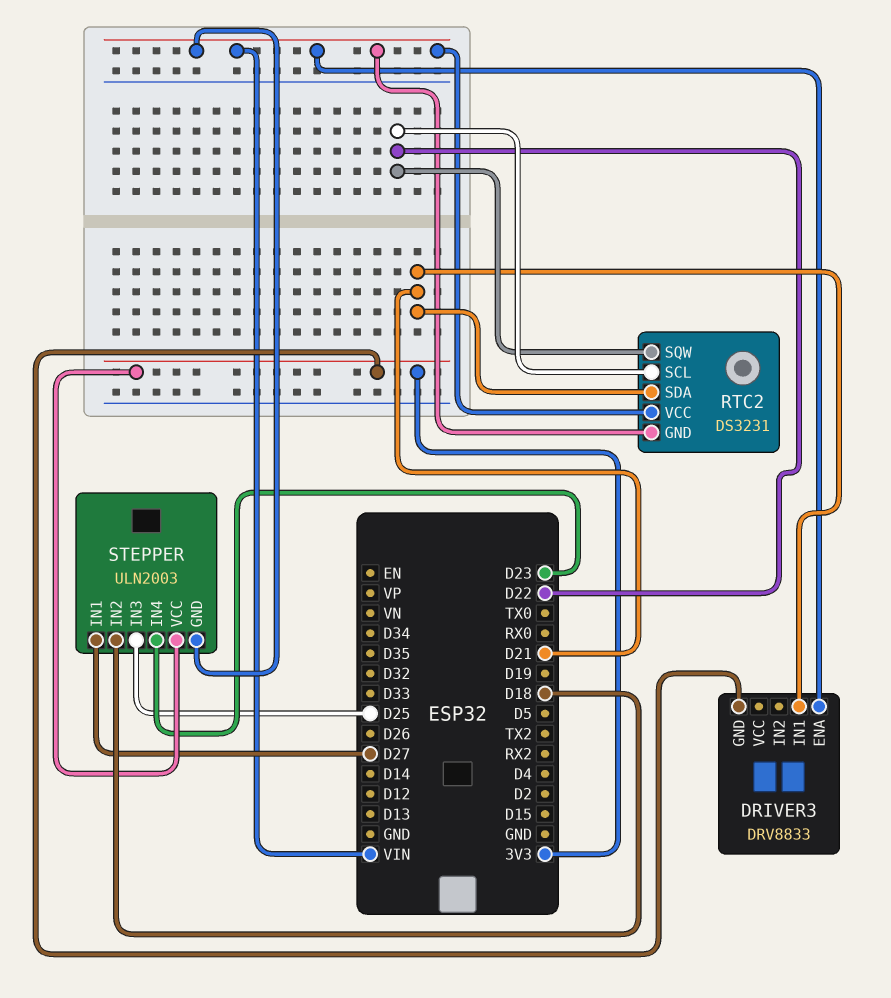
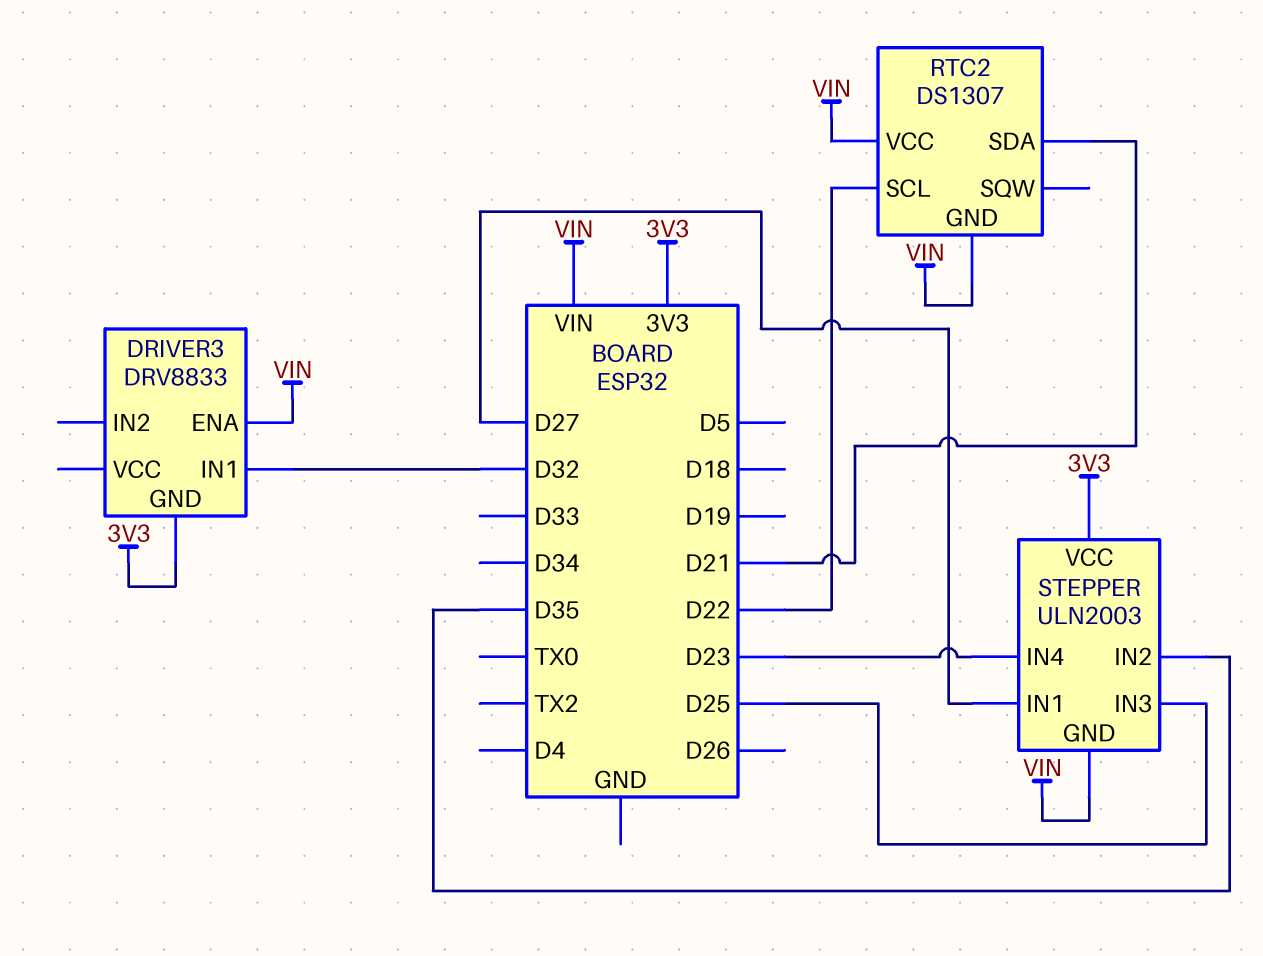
DRIVER3 pin IN1: D21 -> D32
RTC2: DS3231 -> DS1307
RTC2 pin SQW: D22 -> none
STEPPER pin IN2: D18 -> D35

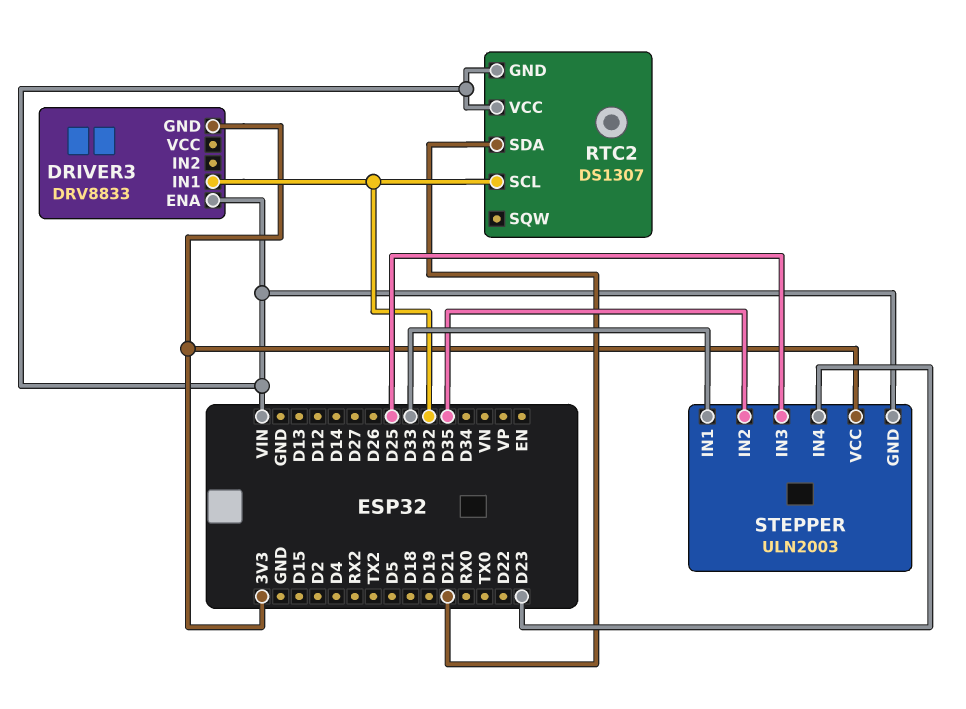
RTC2 pin SCL: D22 -> D32
STEPPER pin IN1: D27 -> D33

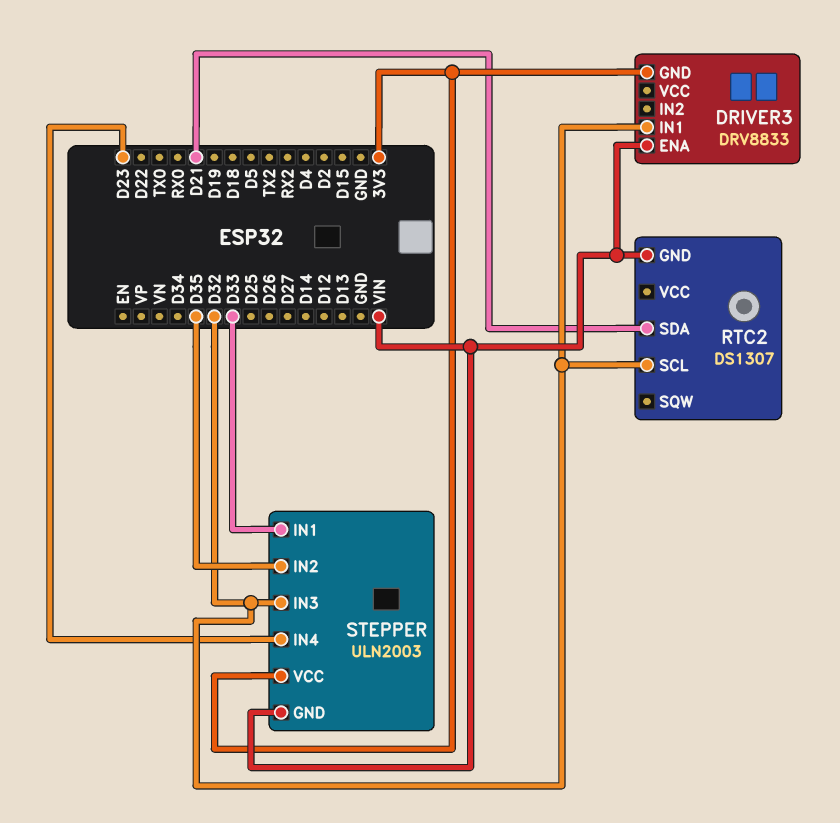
RTC2 pin VCC: VIN -> none
STEPPER pin IN3: D25 -> D32

